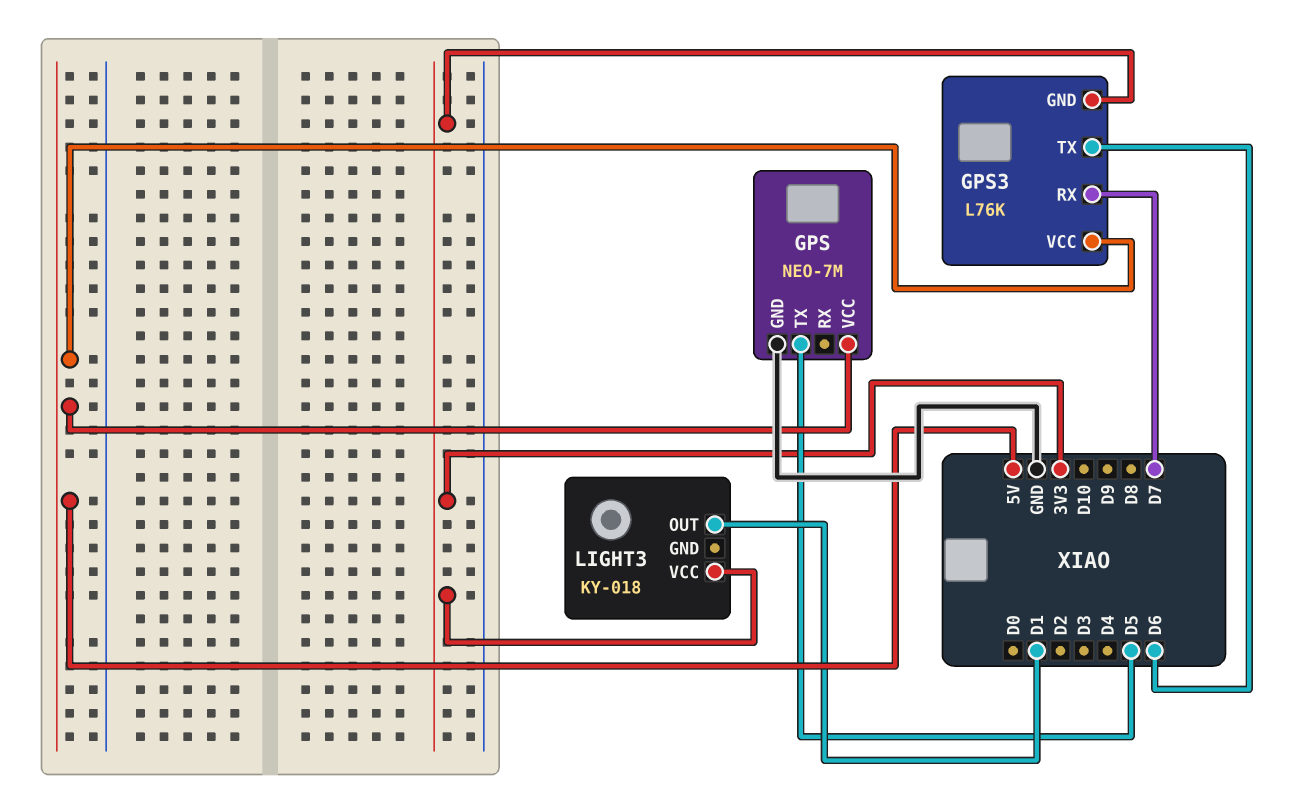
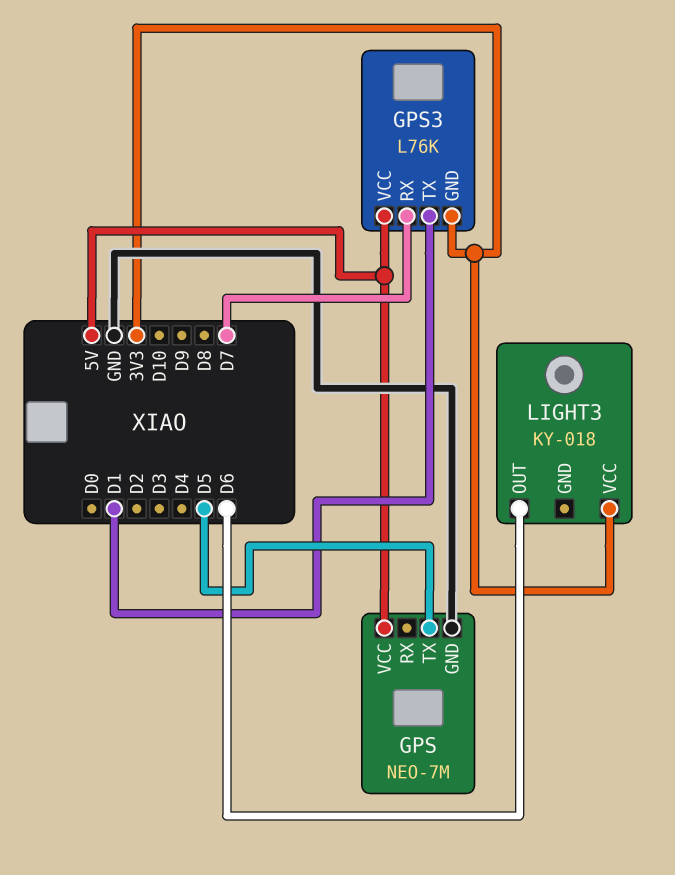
GPS3 pin TX: D6 -> D1
LIGHT3 pin OUT: D1 -> D6

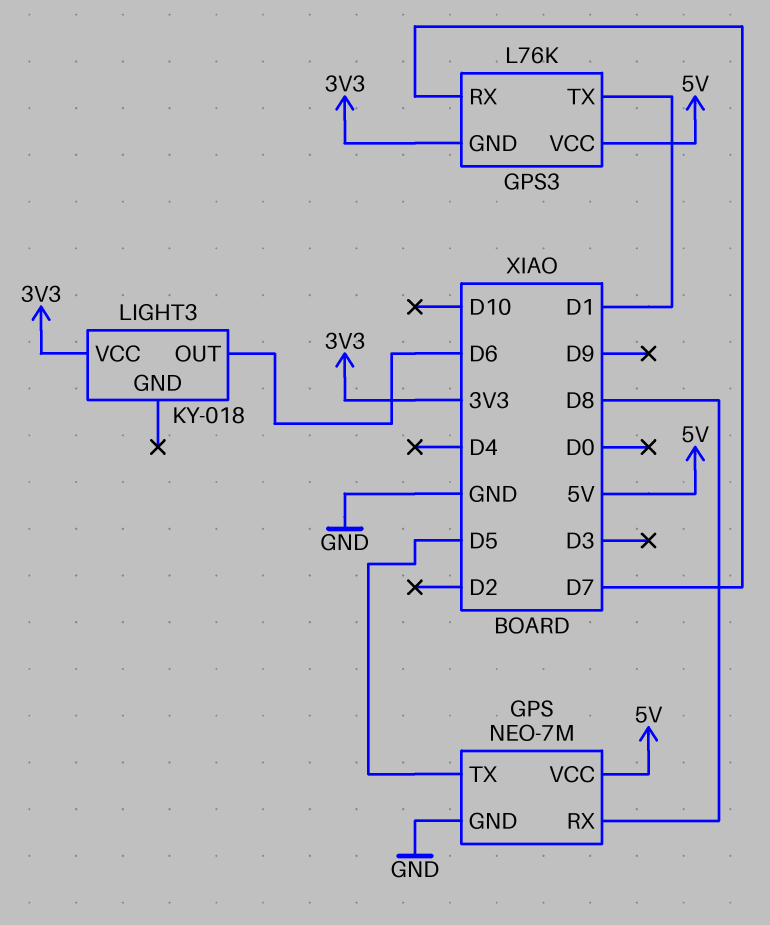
GPS pin RX: none -> D8

